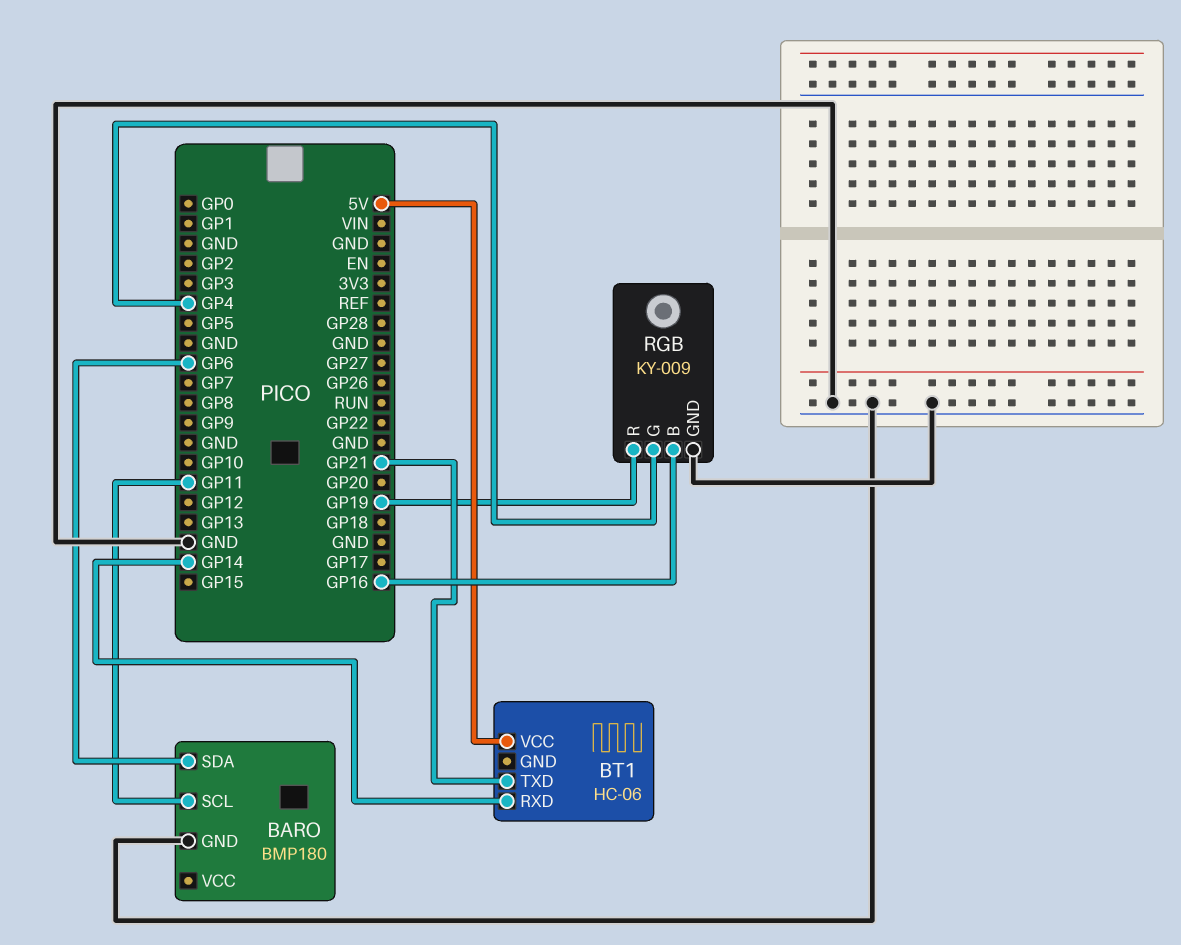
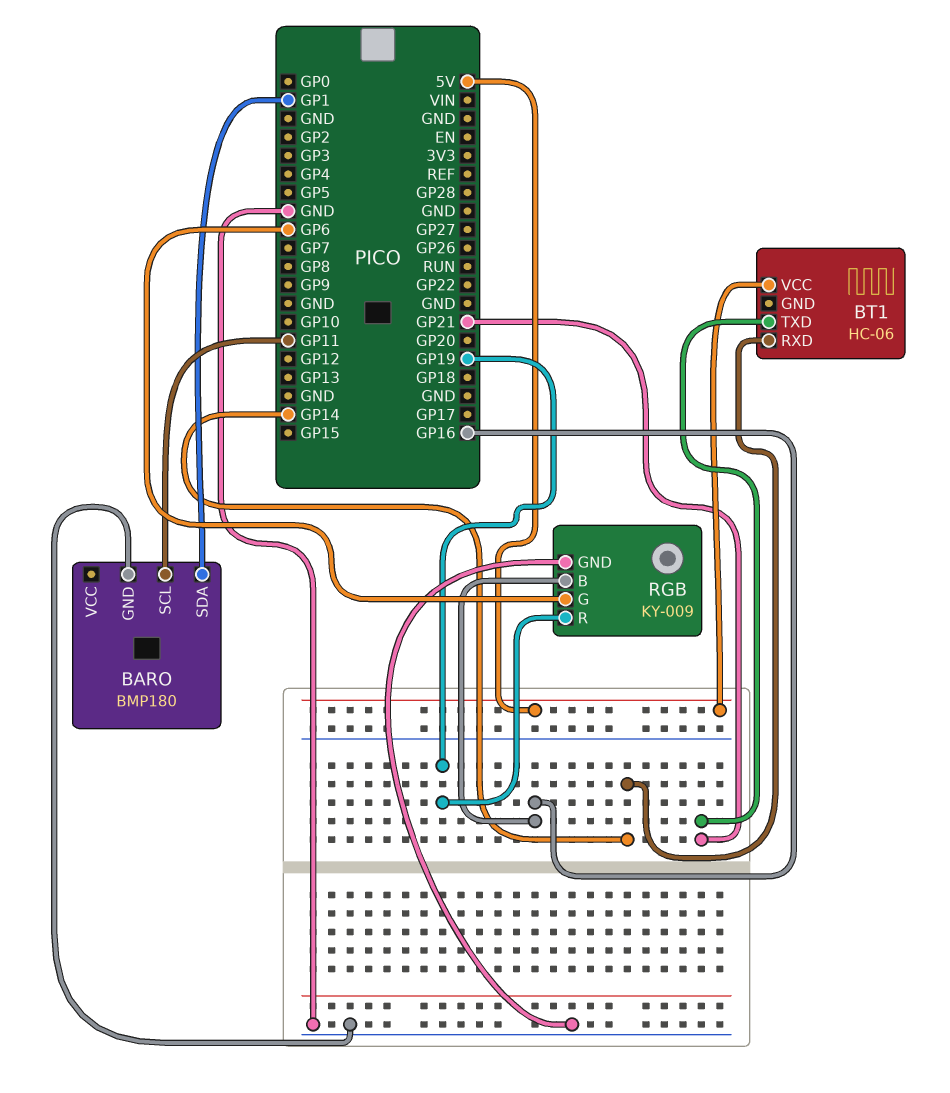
BARO pin SDA: GP6 -> GP1
RGB pin G: GP4 -> GP6

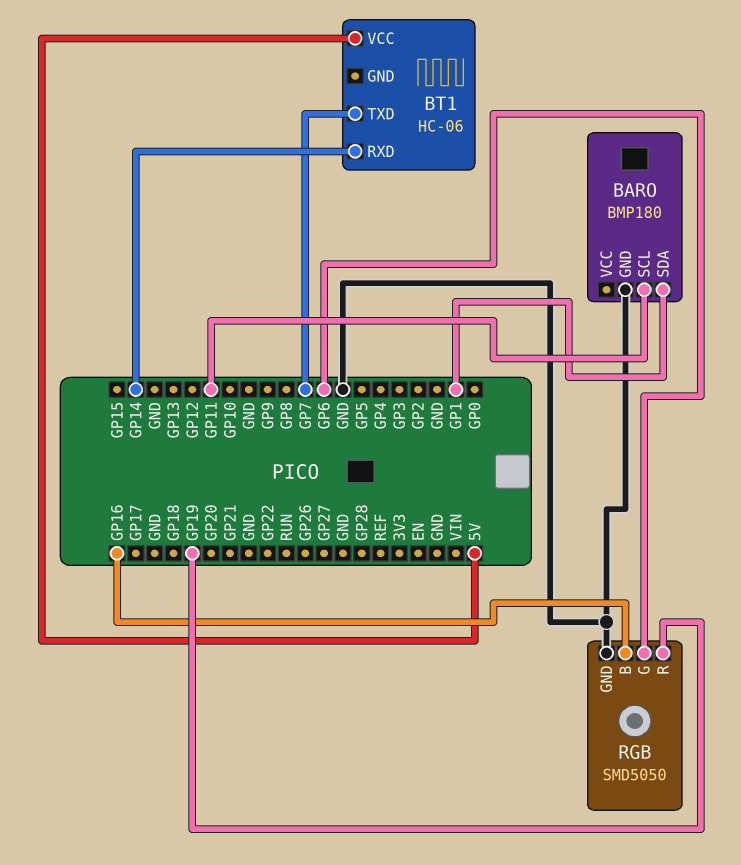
BT1 pin TXD: GP21 -> GP7
RGB: KY-009 -> SMD5050

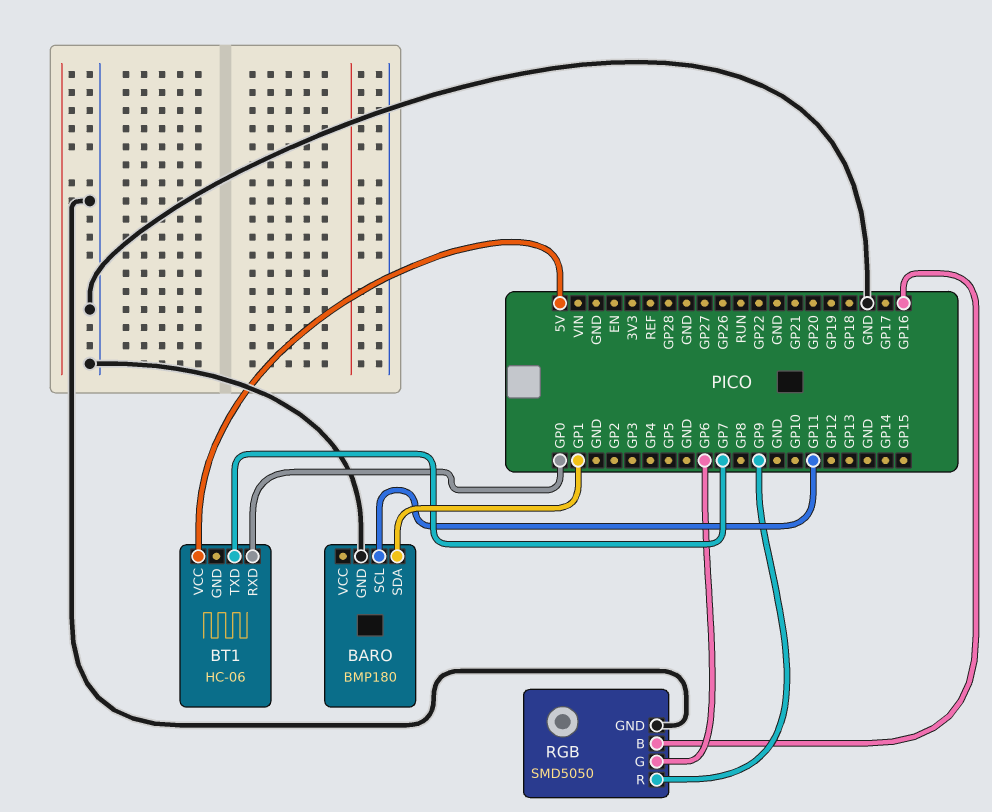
BT1 pin RXD: GP14 -> GP0
RGB pin R: GP19 -> GP9

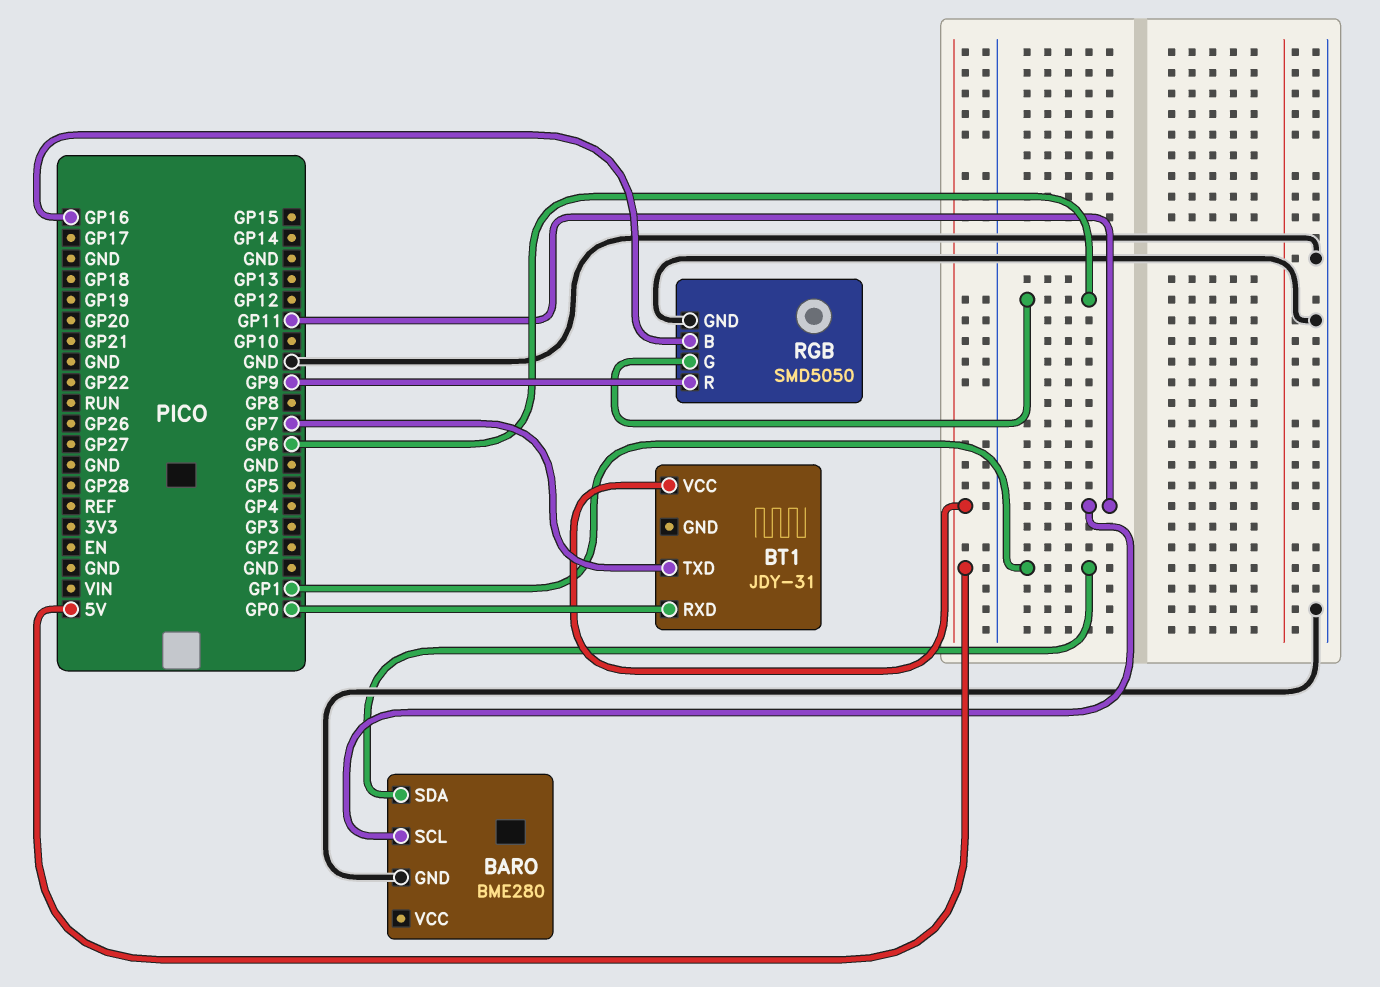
BARO: BMP180 -> BME280
BT1: HC-06 -> JDY-31

